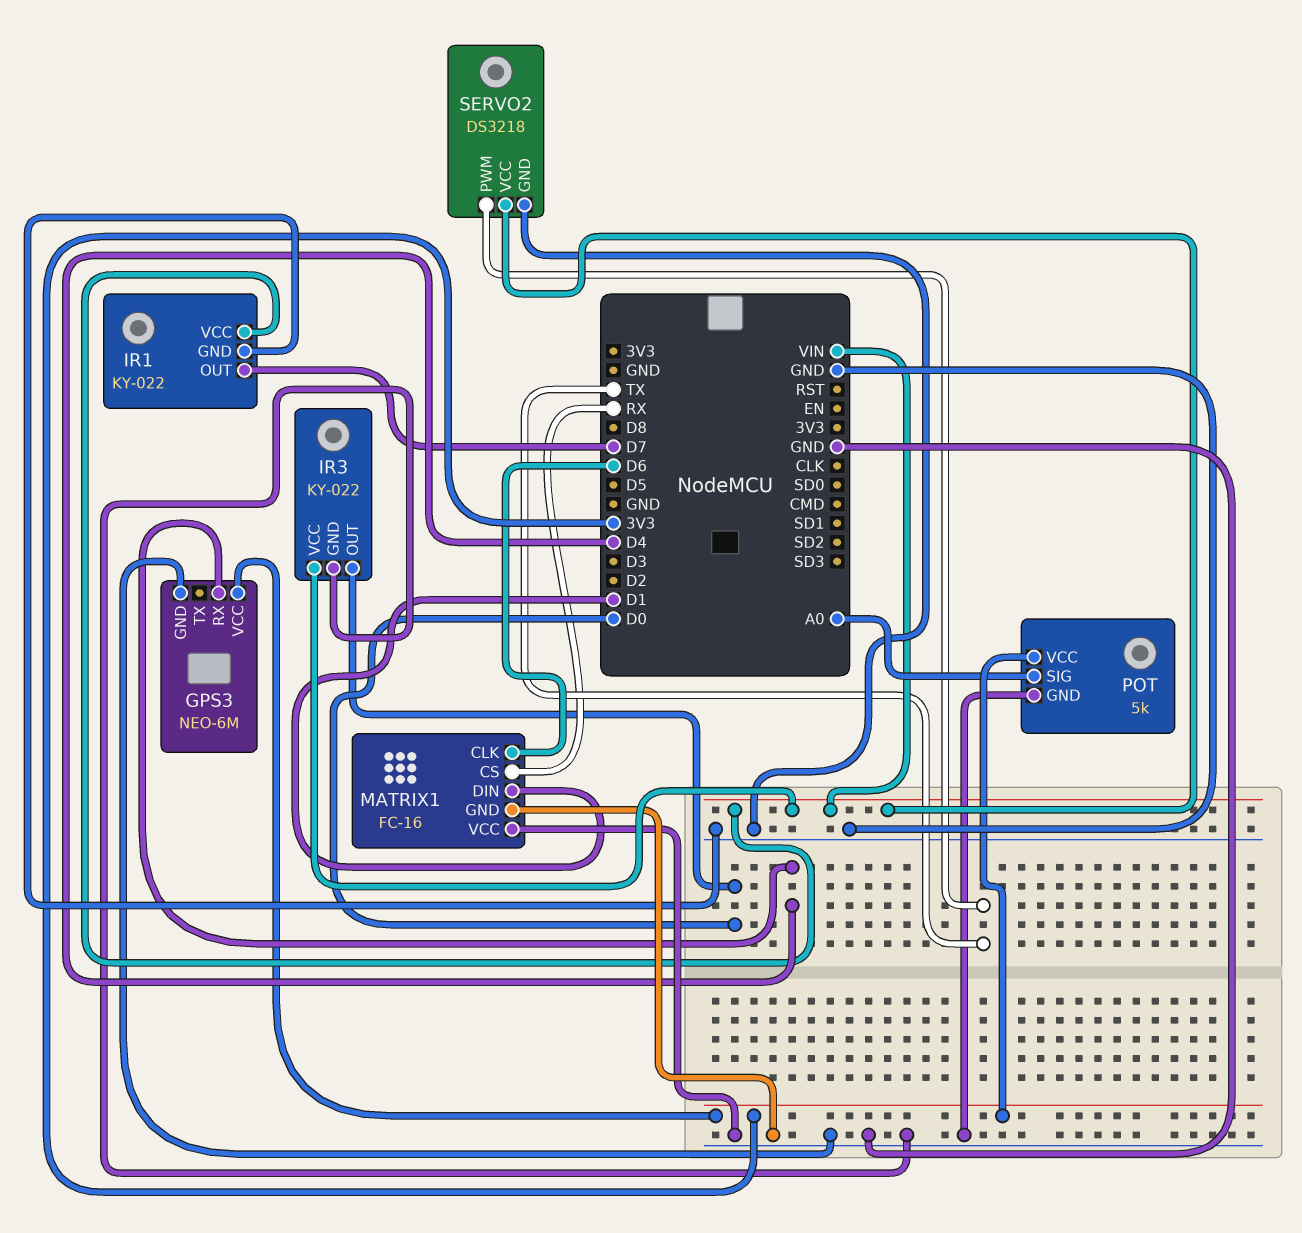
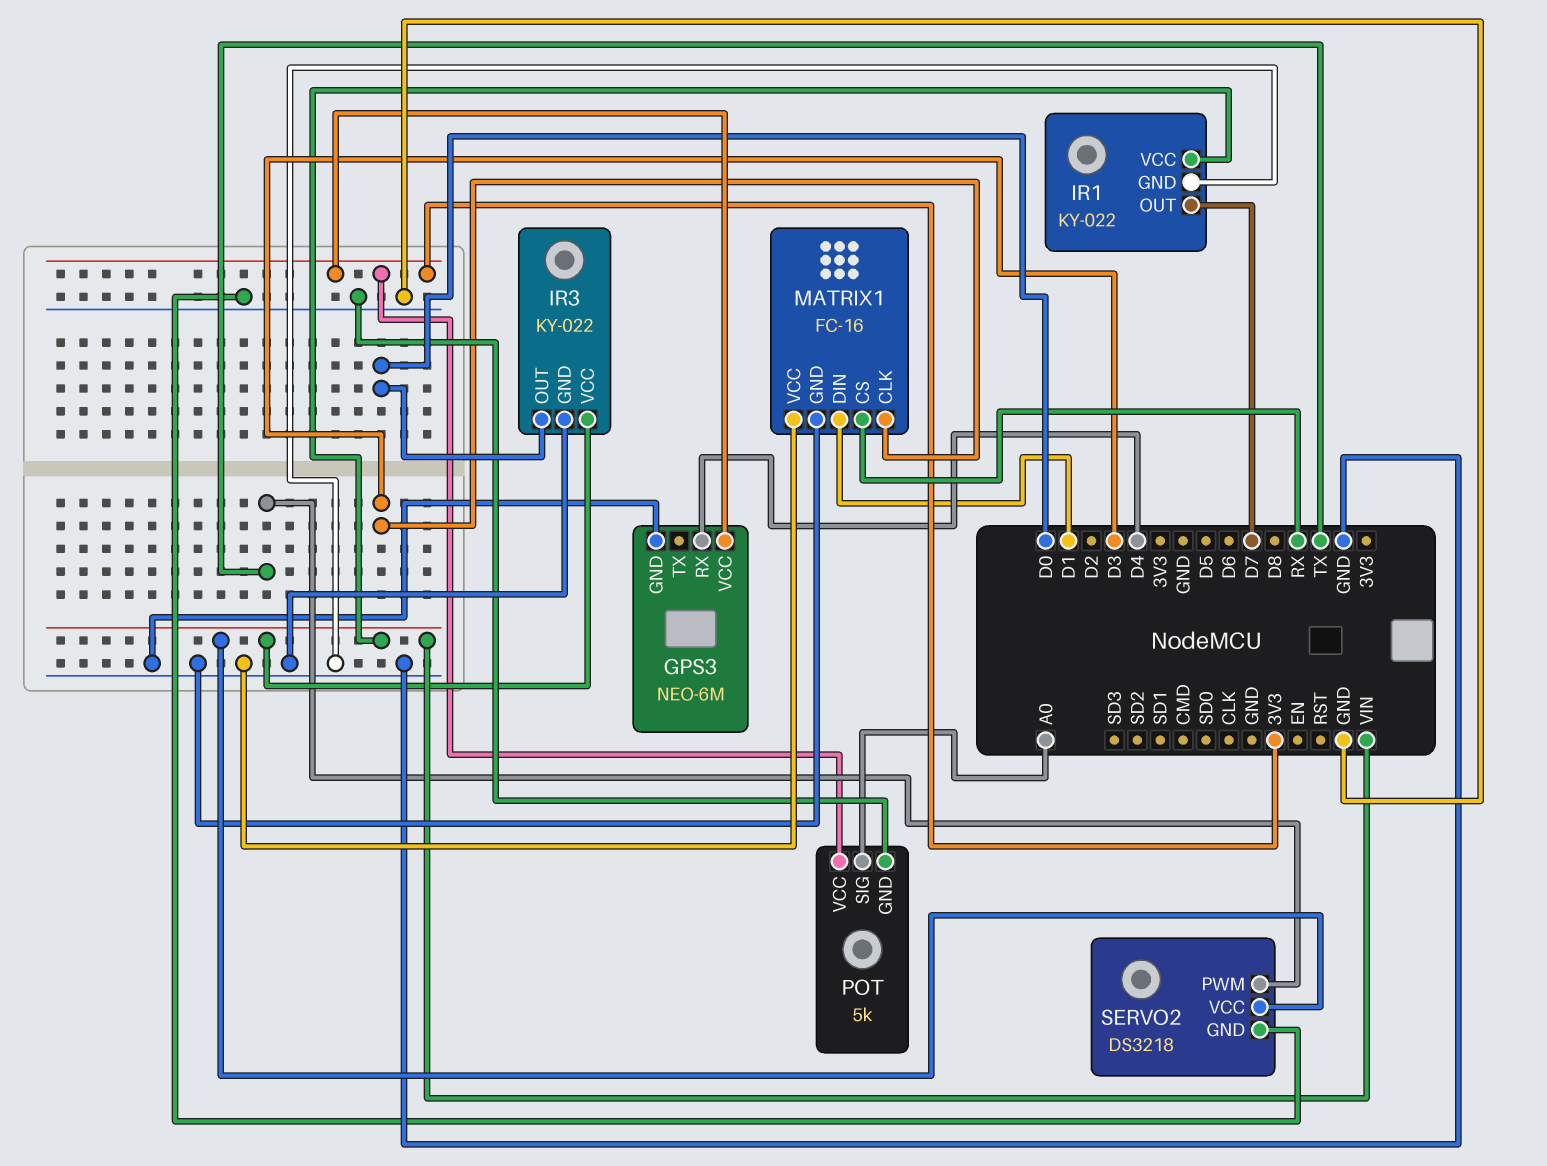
MATRIX1 pin CLK: D6 -> D3

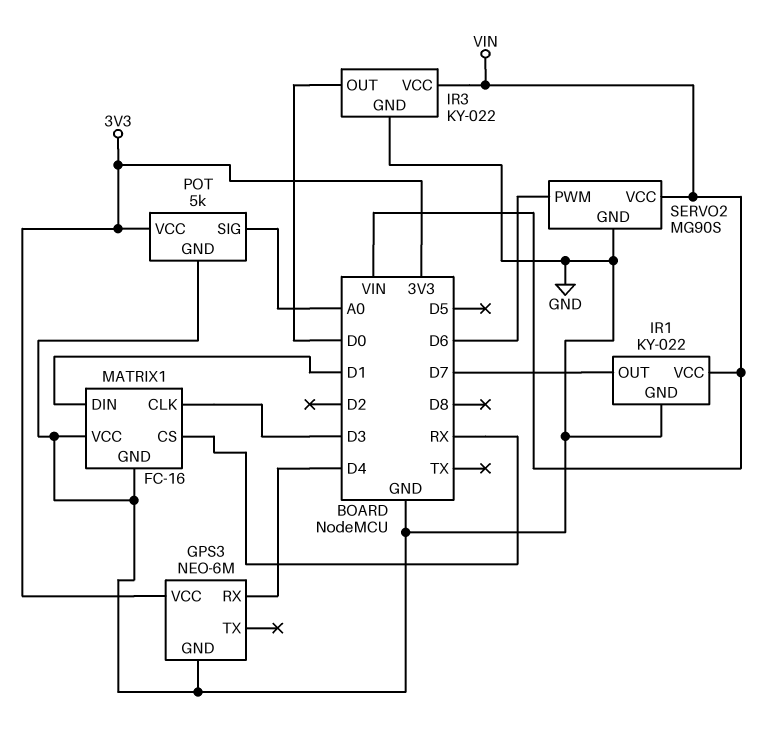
SERVO2: DS3218 -> MG90S
SERVO2 pin PWM: TX -> D6

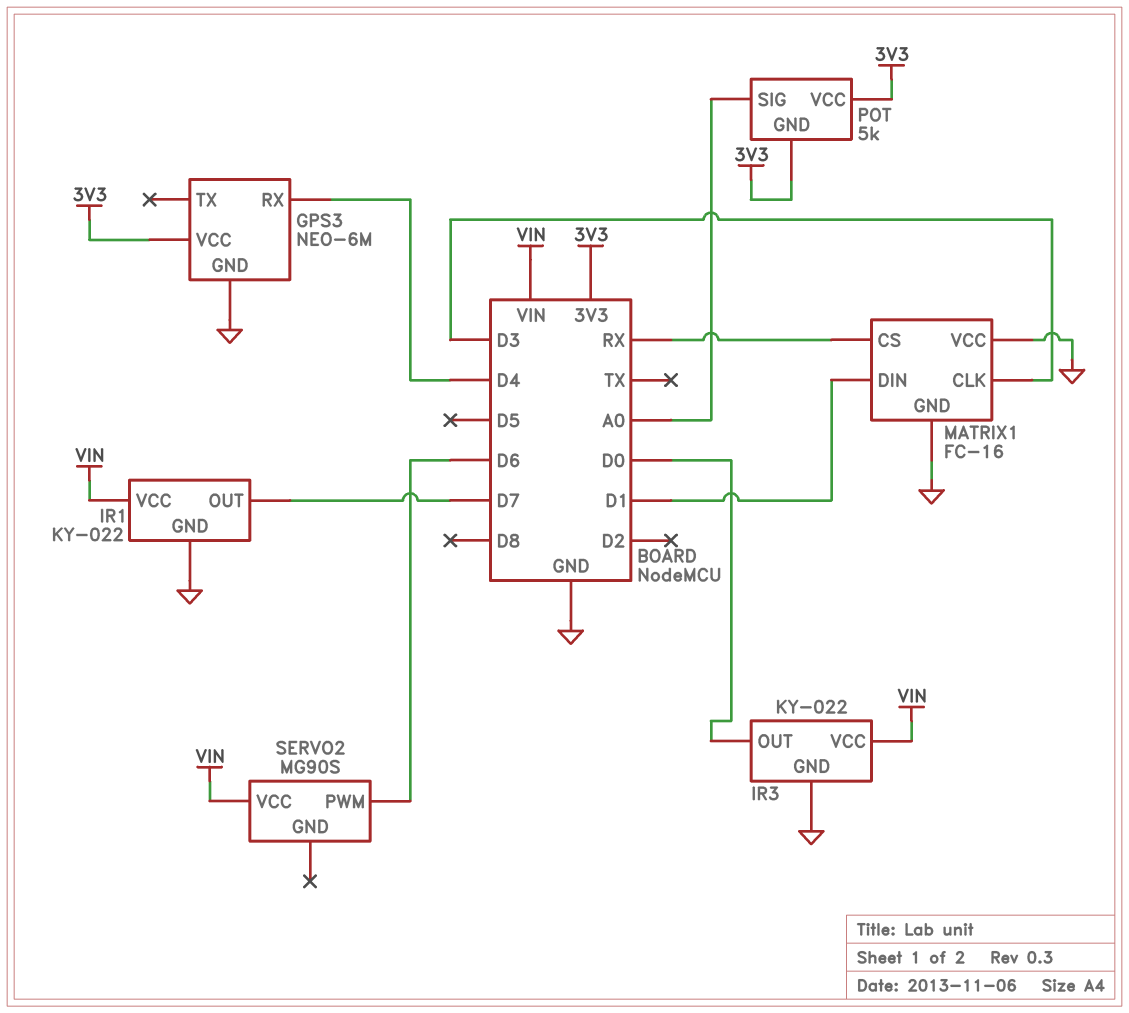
POT pin GND: GND -> 3V3
SERVO2 pin GND: GND -> none

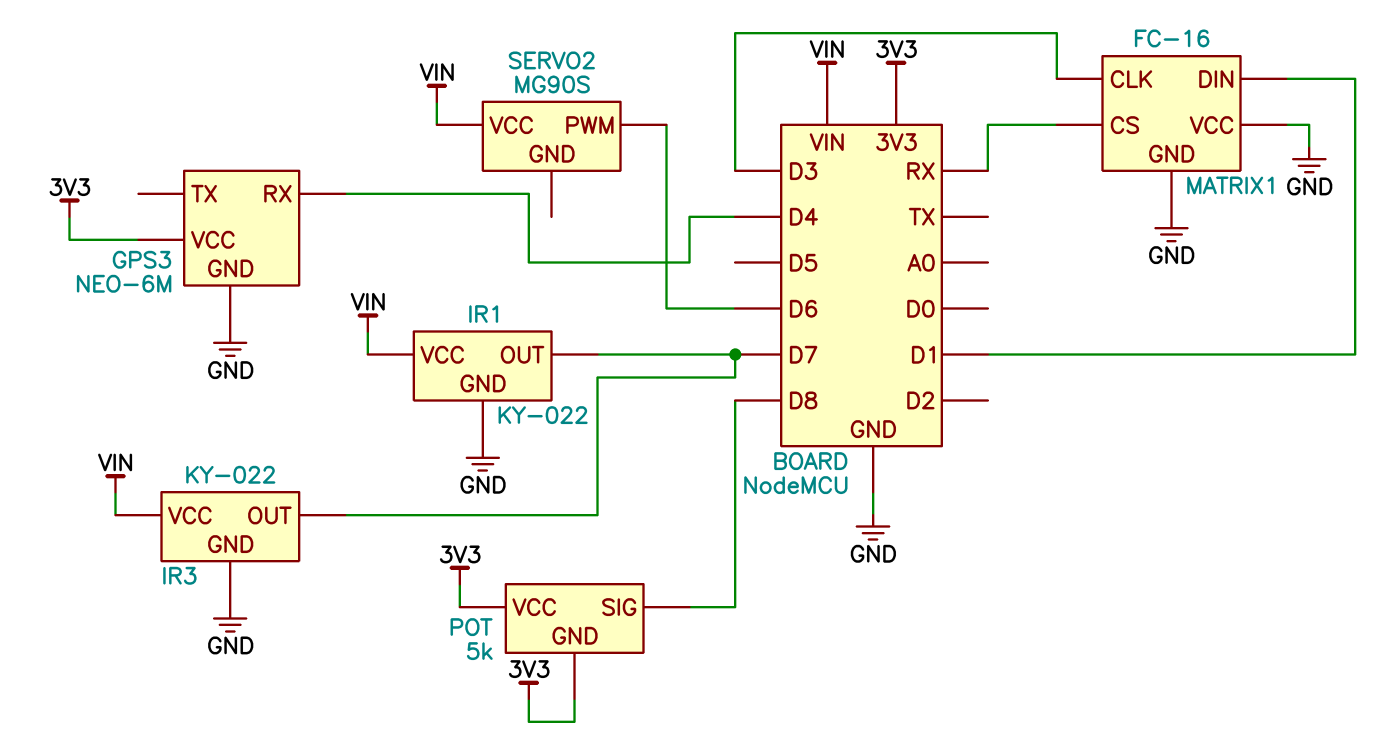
IR3 pin OUT: D0 -> D7
POT pin SIG: A0 -> D8

